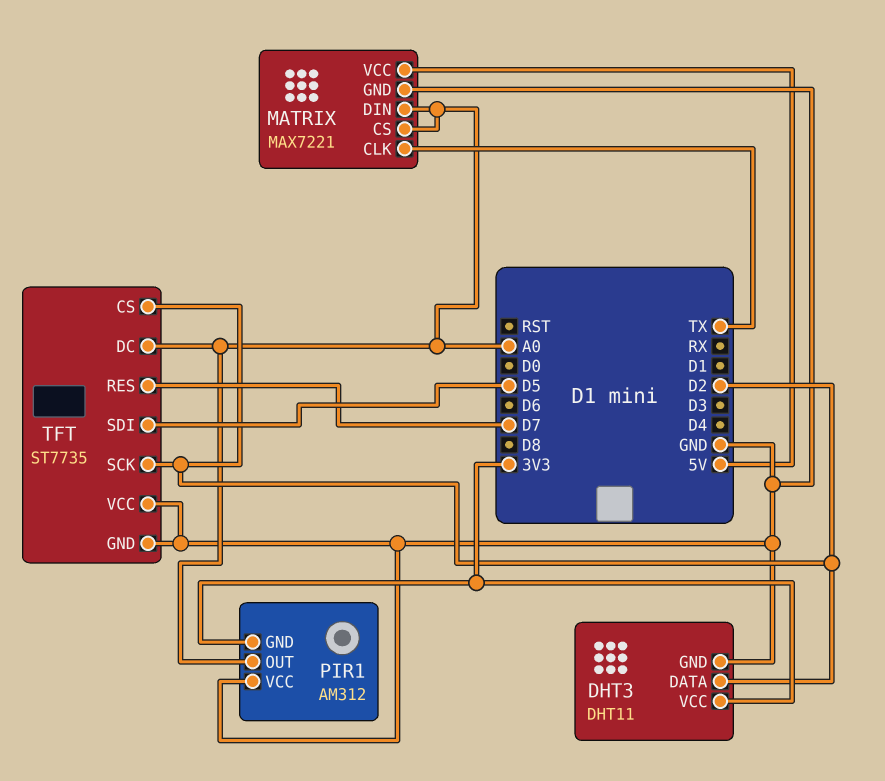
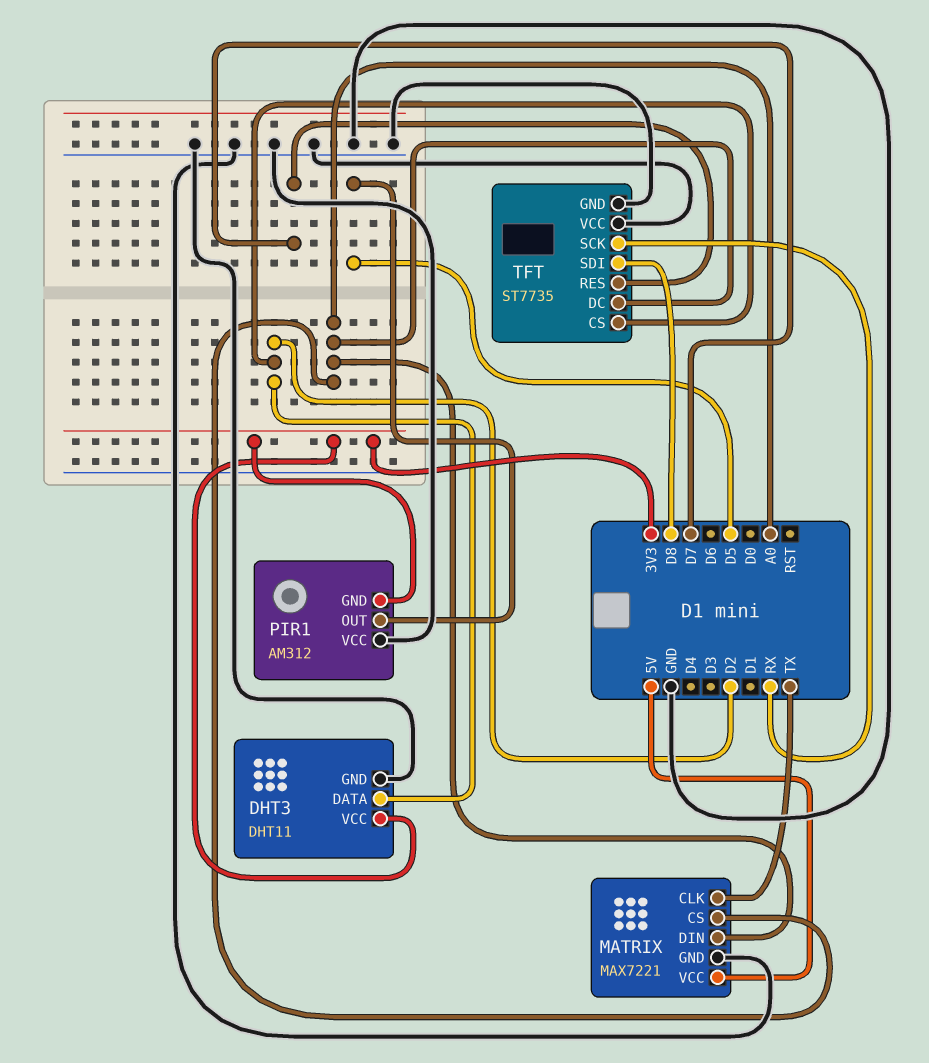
PIR1 pin OUT: A0 -> D5
TFT pin SCK: D2 -> RX
TFT pin SDI: D5 -> D8

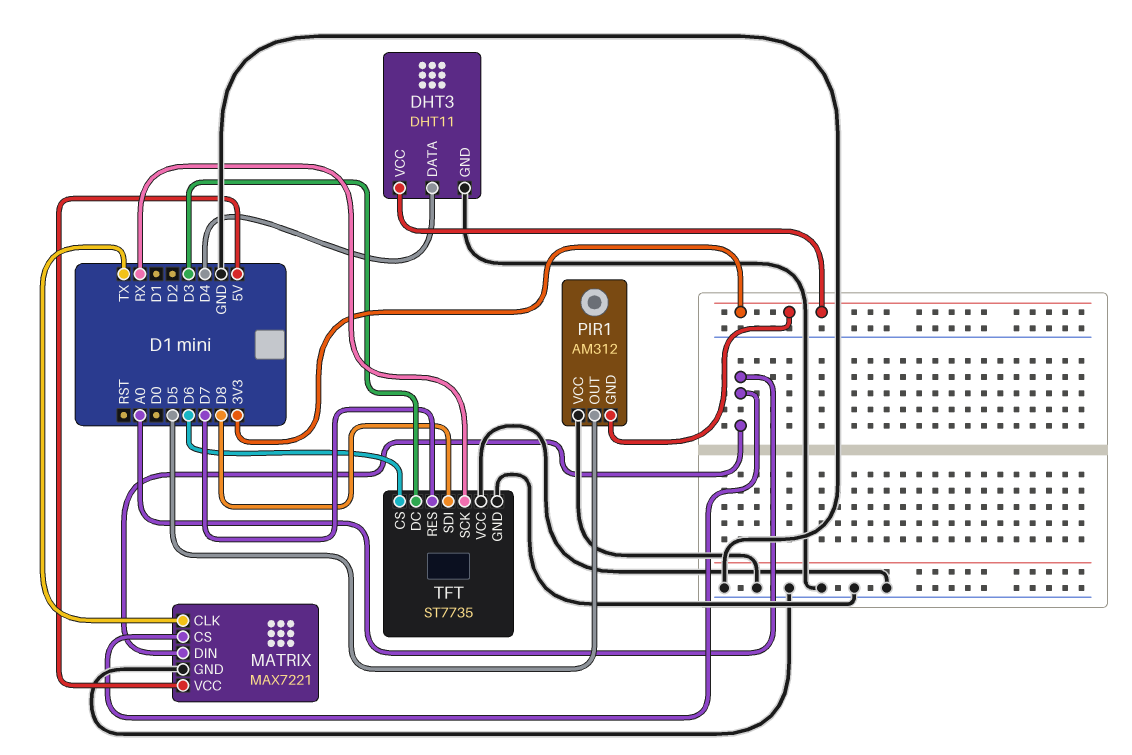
DHT3 pin DATA: D2 -> D4
TFT pin CS: D2 -> D6
TFT pin DC: A0 -> D3

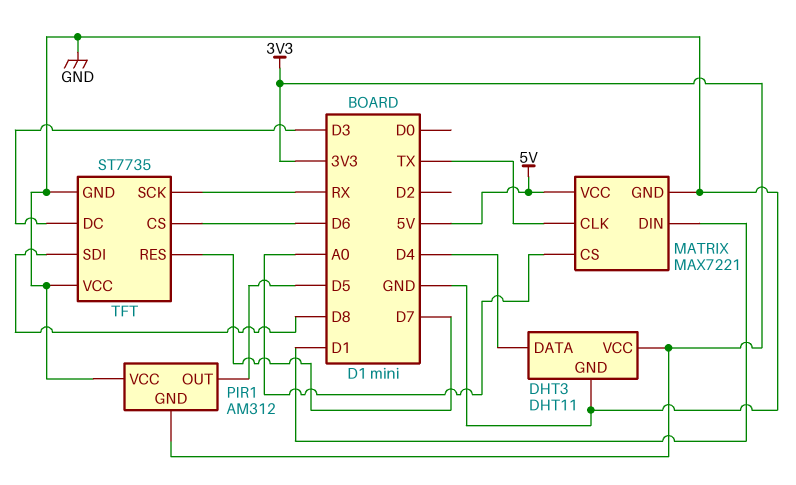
MATRIX pin DIN: A0 -> D1

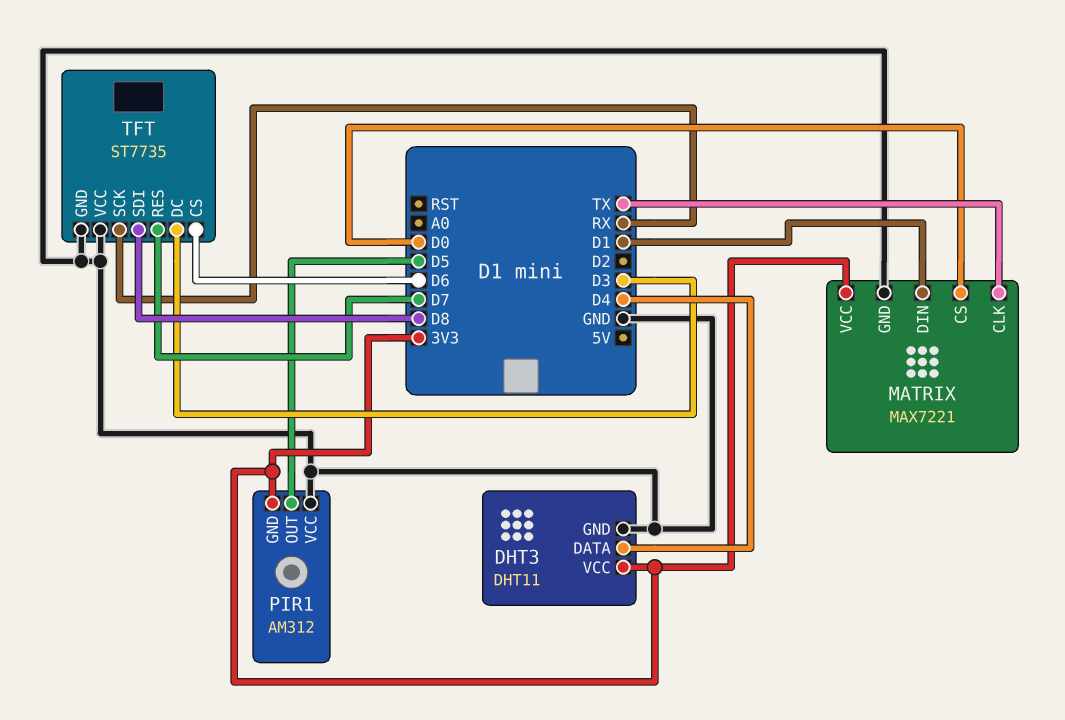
MATRIX pin CS: A0 -> D0
MATRIX pin VCC: 5V -> 3V3

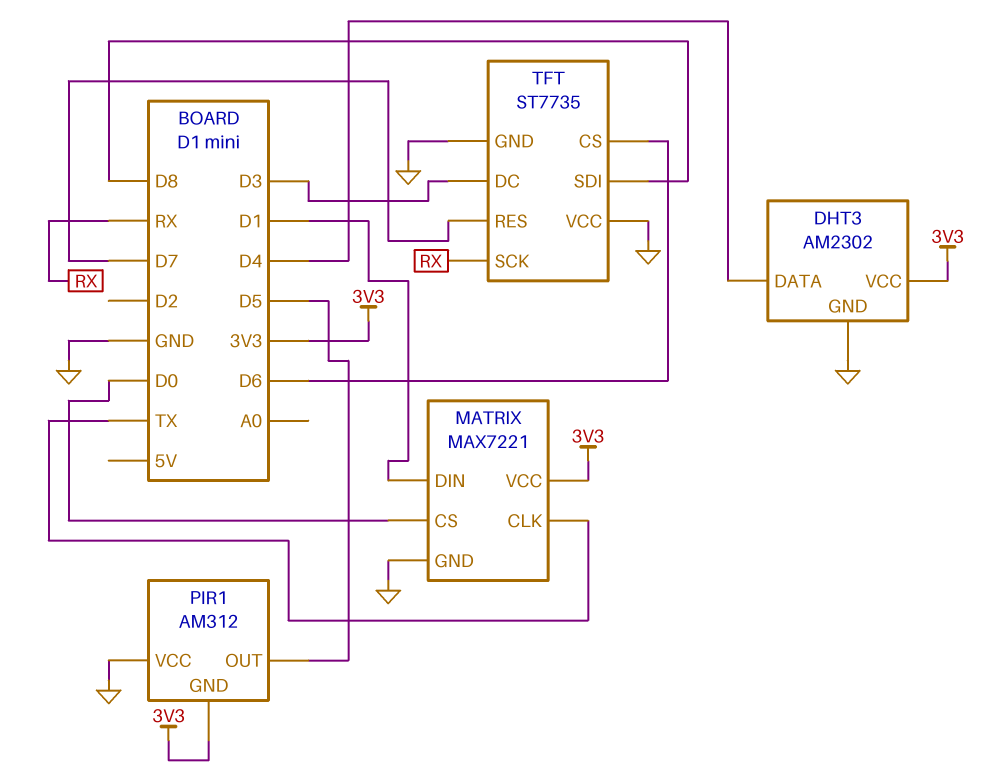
DHT3: DHT11 -> AM2302

